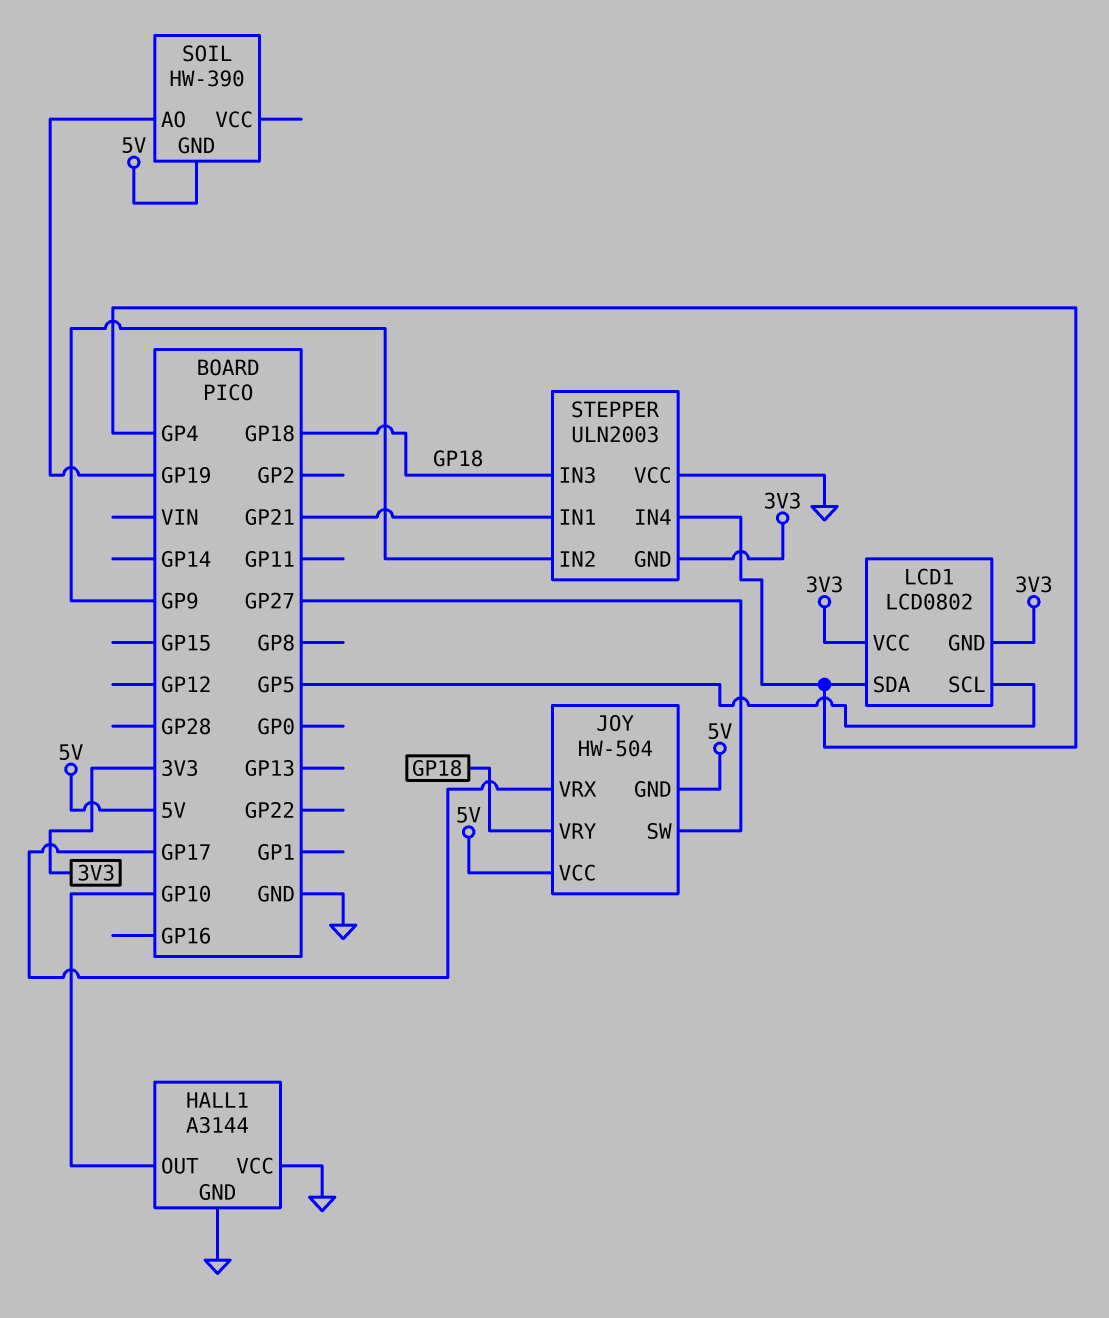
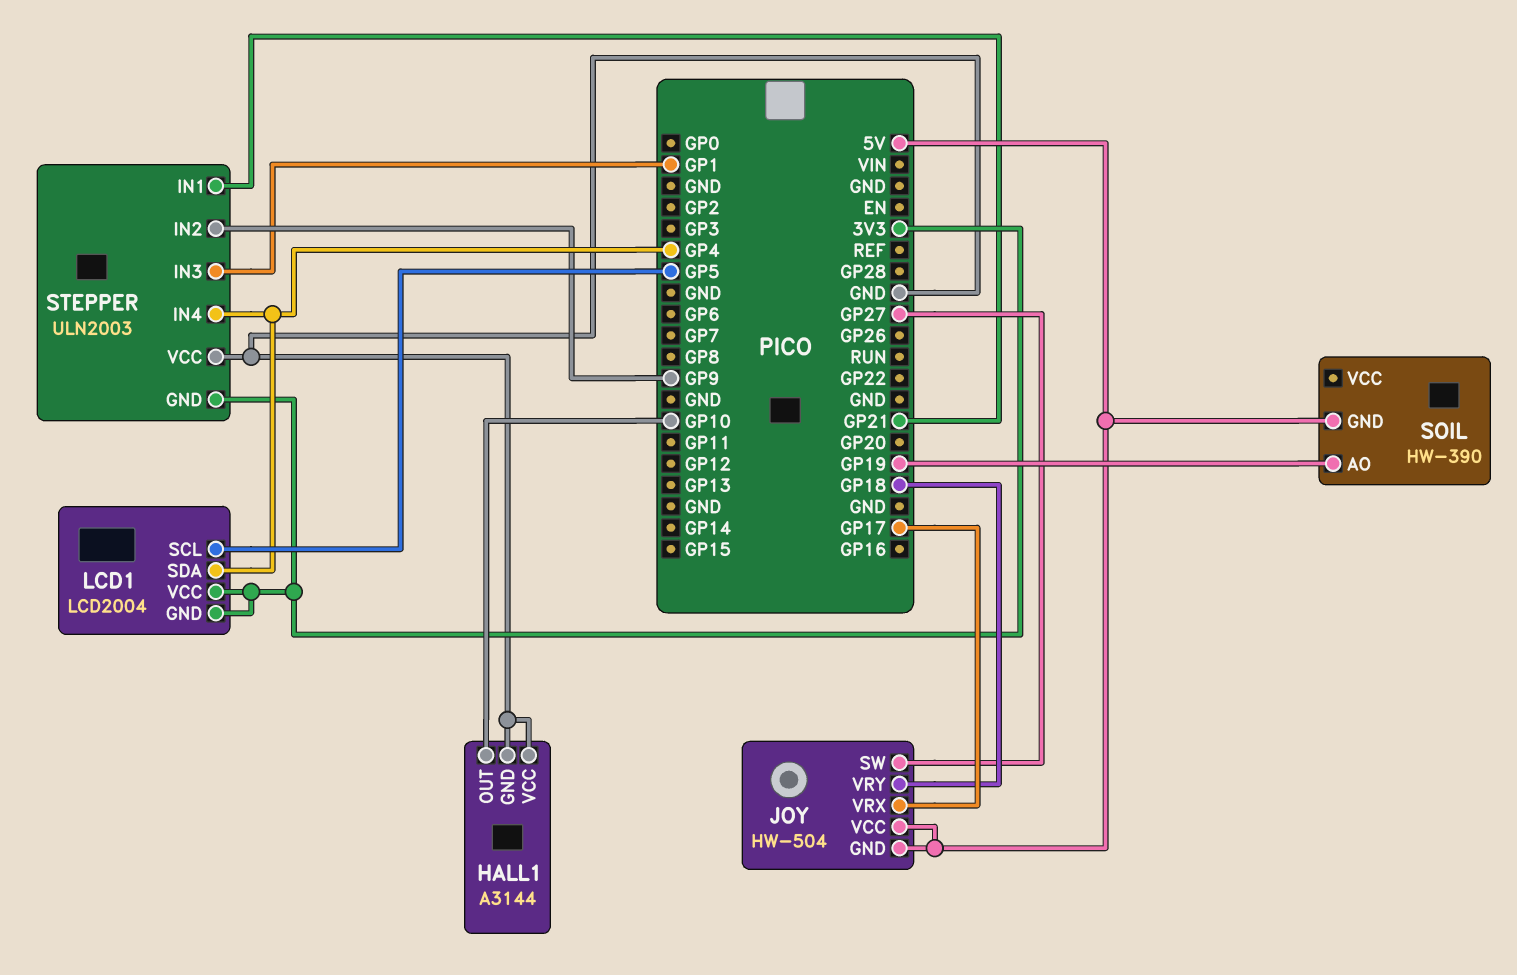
LCD1: LCD0802 -> LCD2004
STEPPER pin IN3: GP18 -> GP1

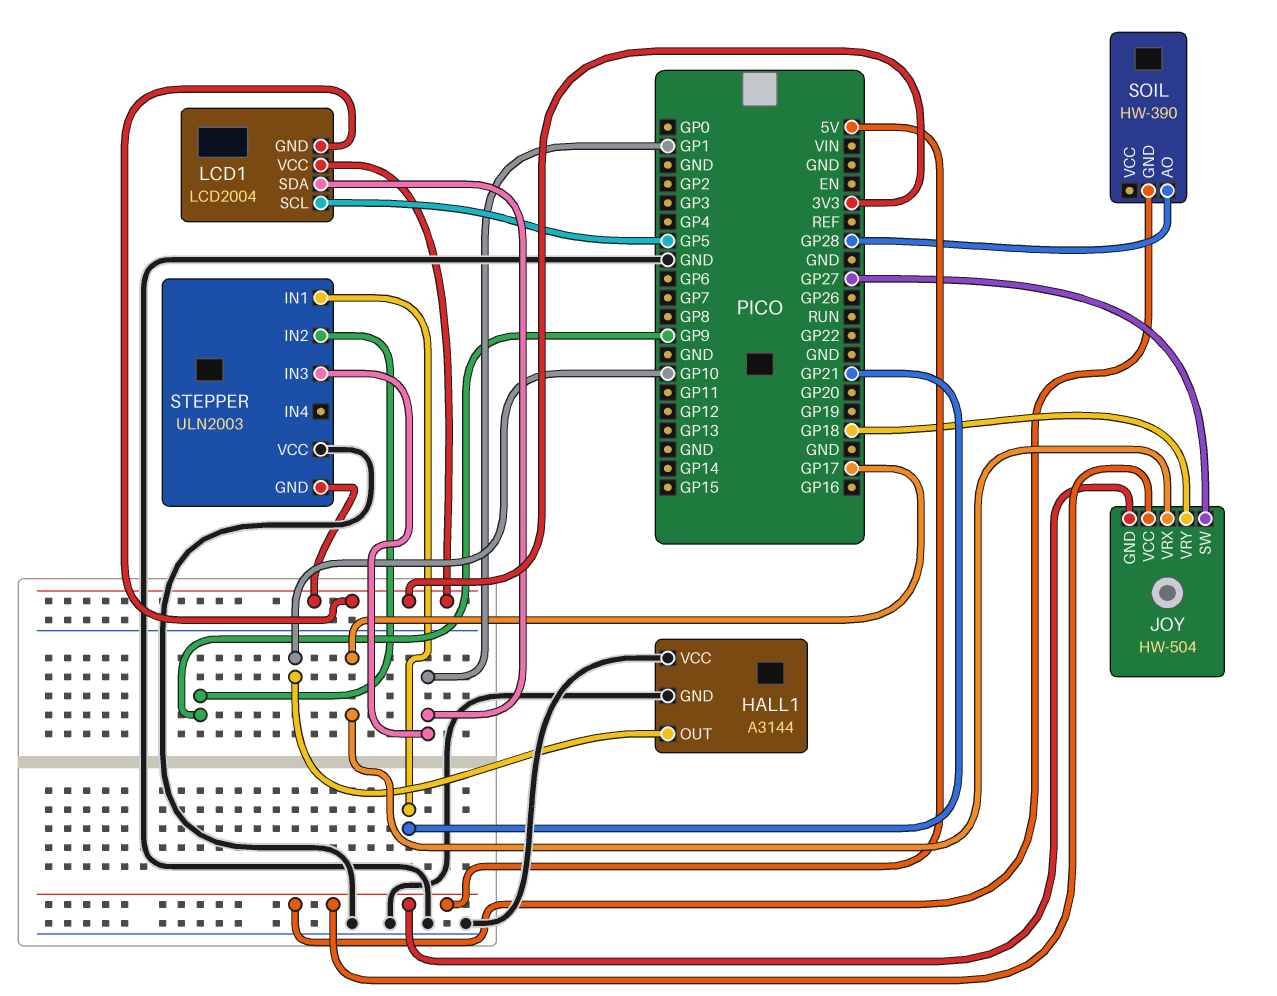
LCD1 pin SDA: GP4 -> GP1
SOIL pin AO: GP19 -> GP28
STEPPER pin IN4: GP4 -> none

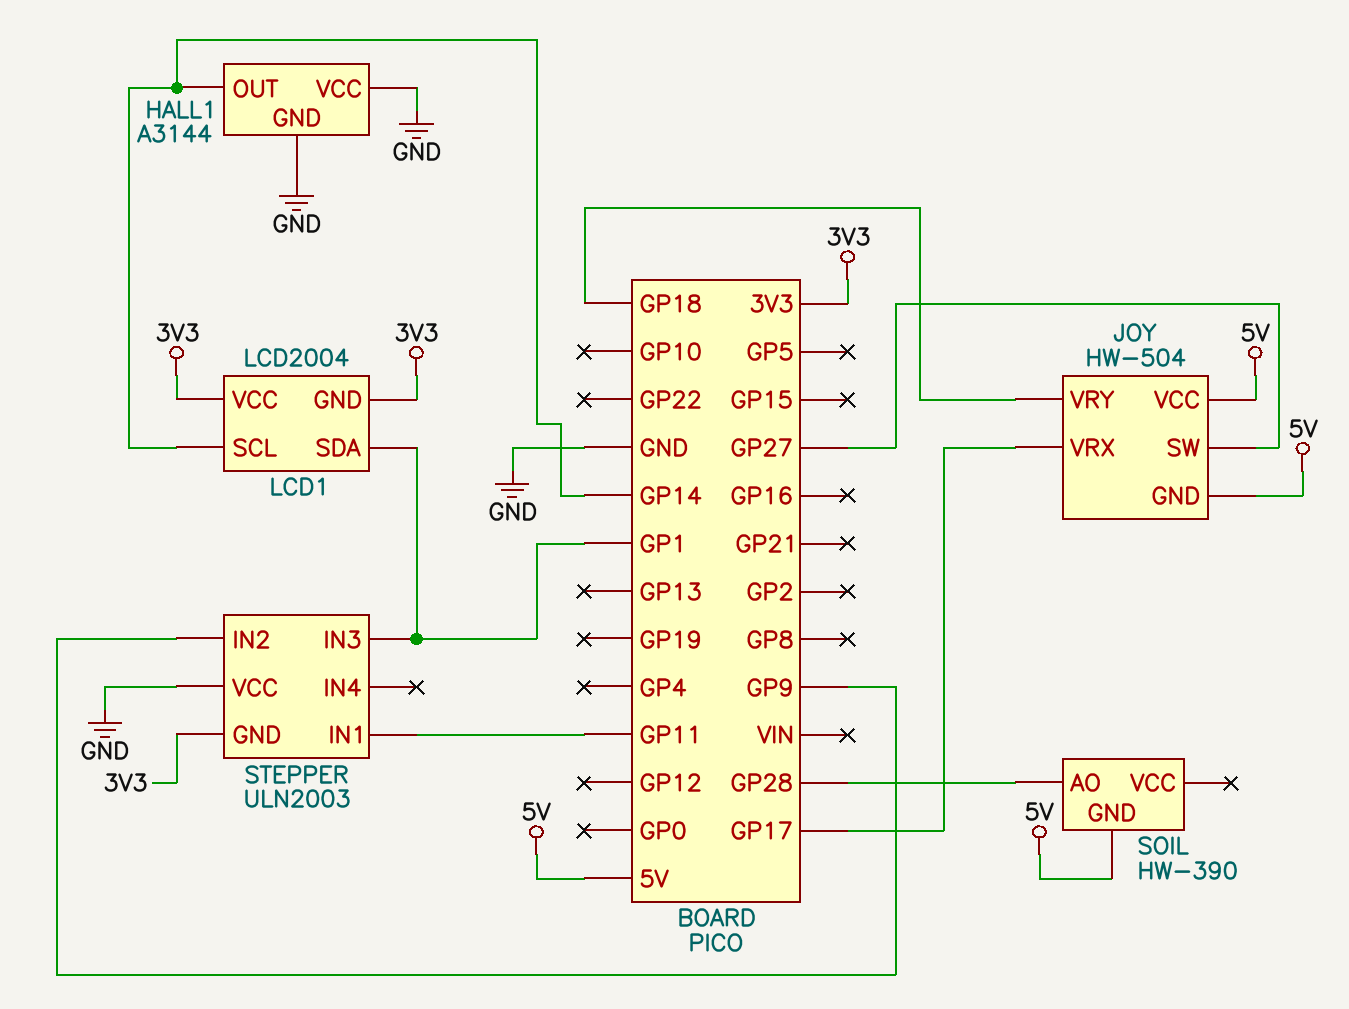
HALL1 pin OUT: GP10 -> GP14
LCD1 pin SCL: GP5 -> GP14
STEPPER pin IN1: GP21 -> GP11

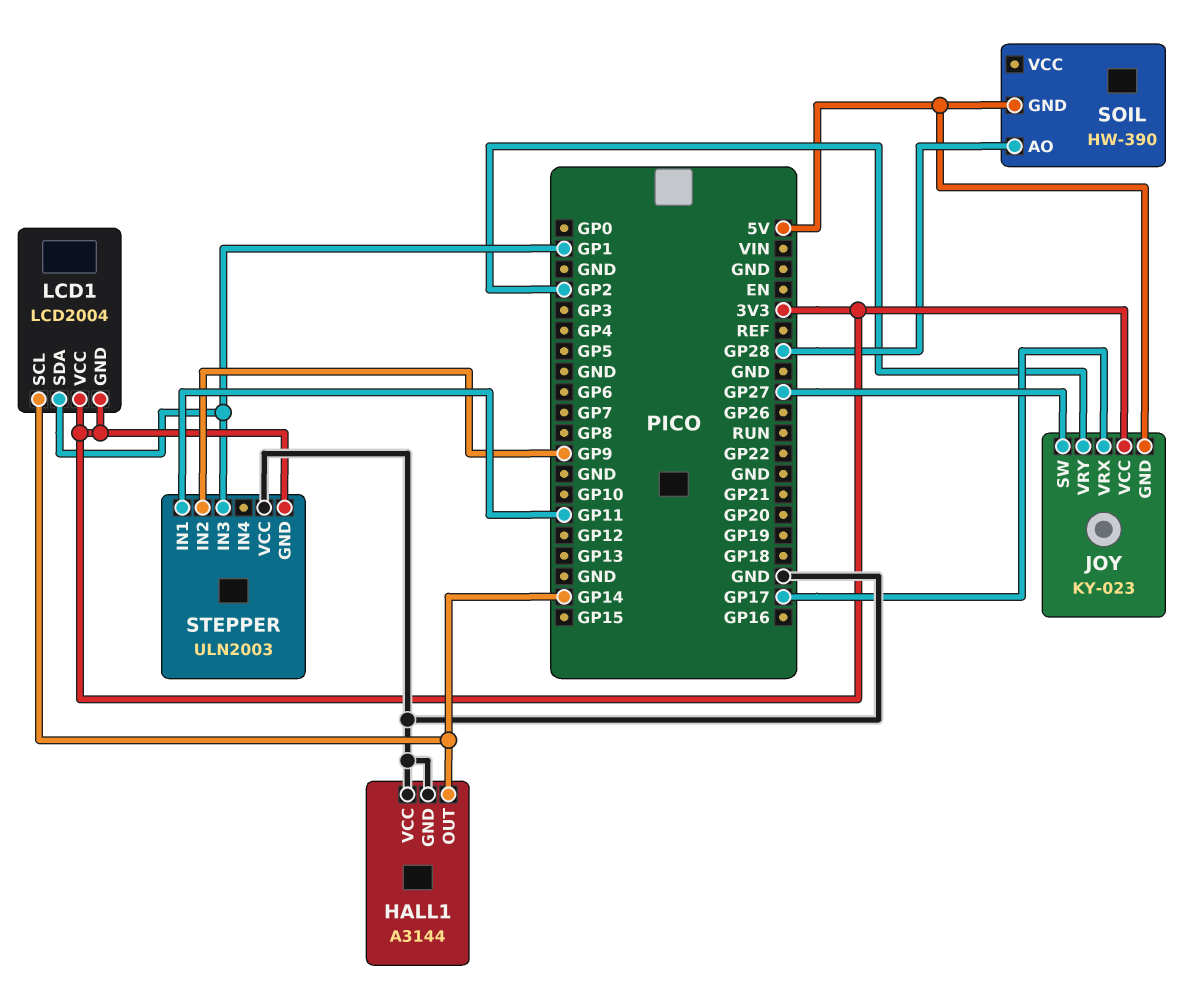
JOY: HW-504 -> KY-023
JOY pin VCC: 5V -> 3V3
JOY pin VRY: GP18 -> GP2

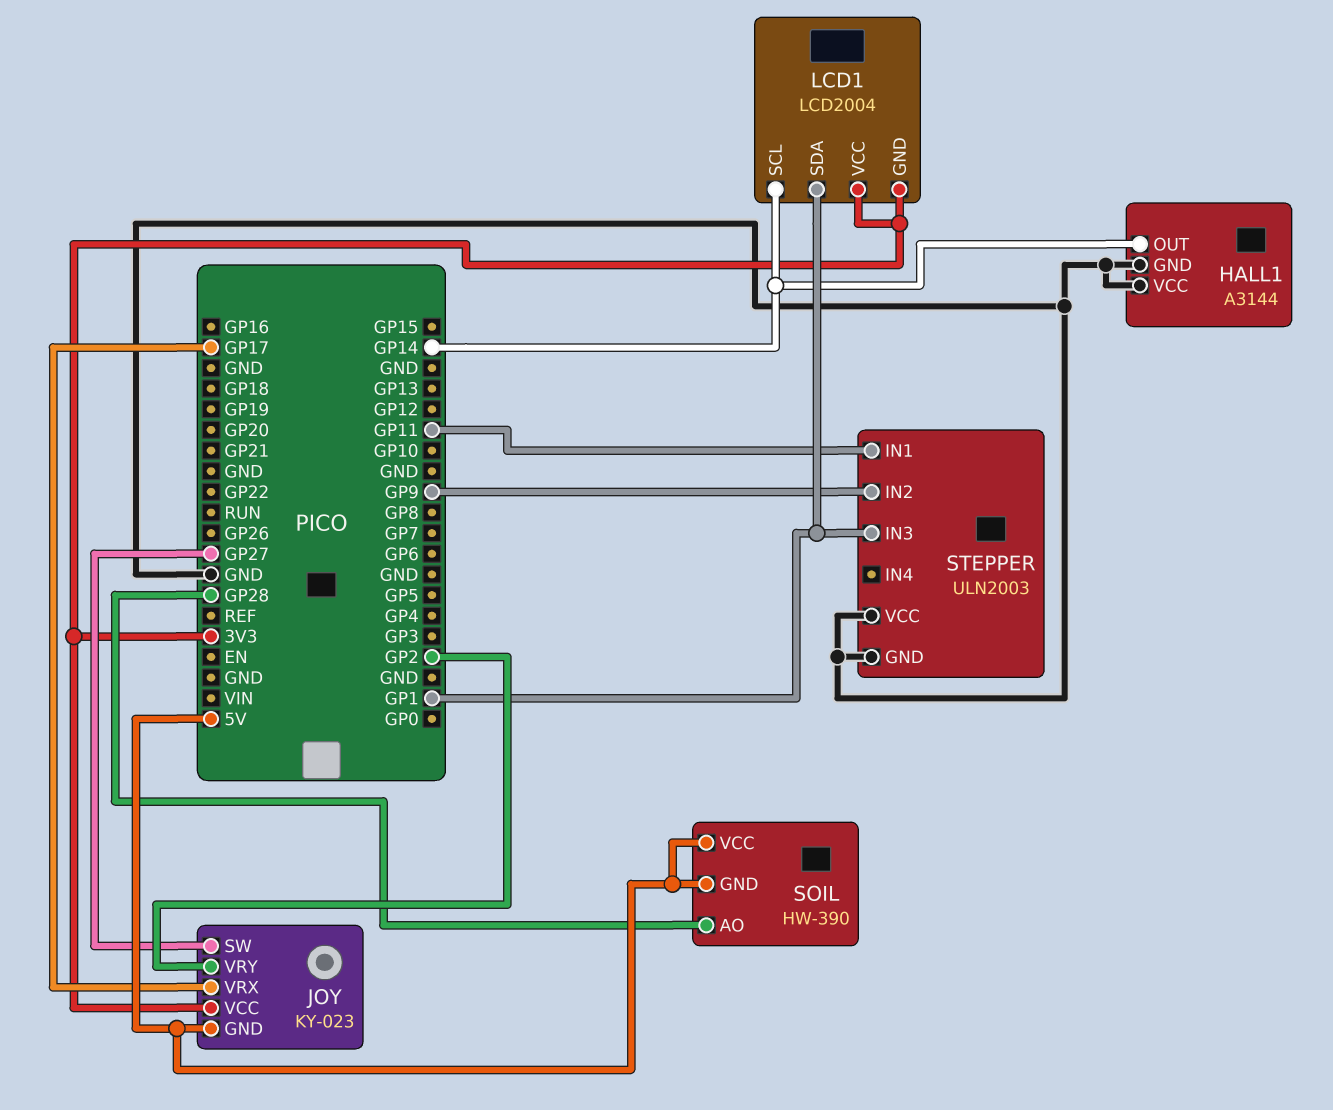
SOIL pin VCC: none -> 5V
STEPPER pin GND: 3V3 -> GND

